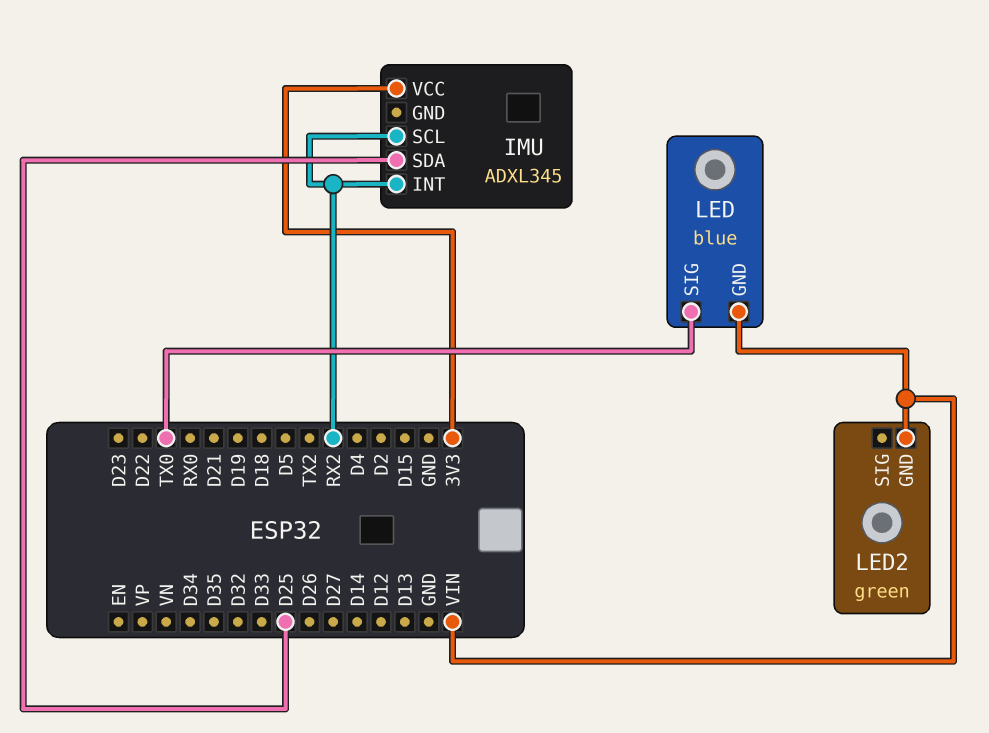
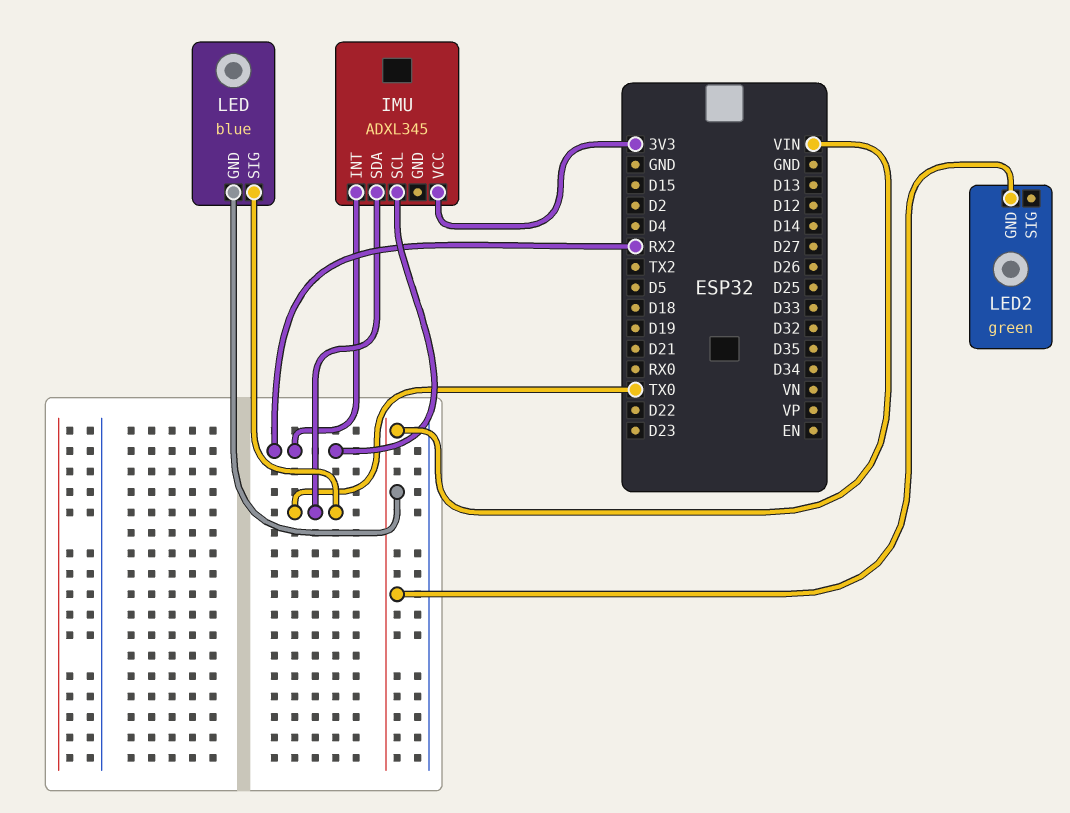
IMU pin SDA: D25 -> TX0

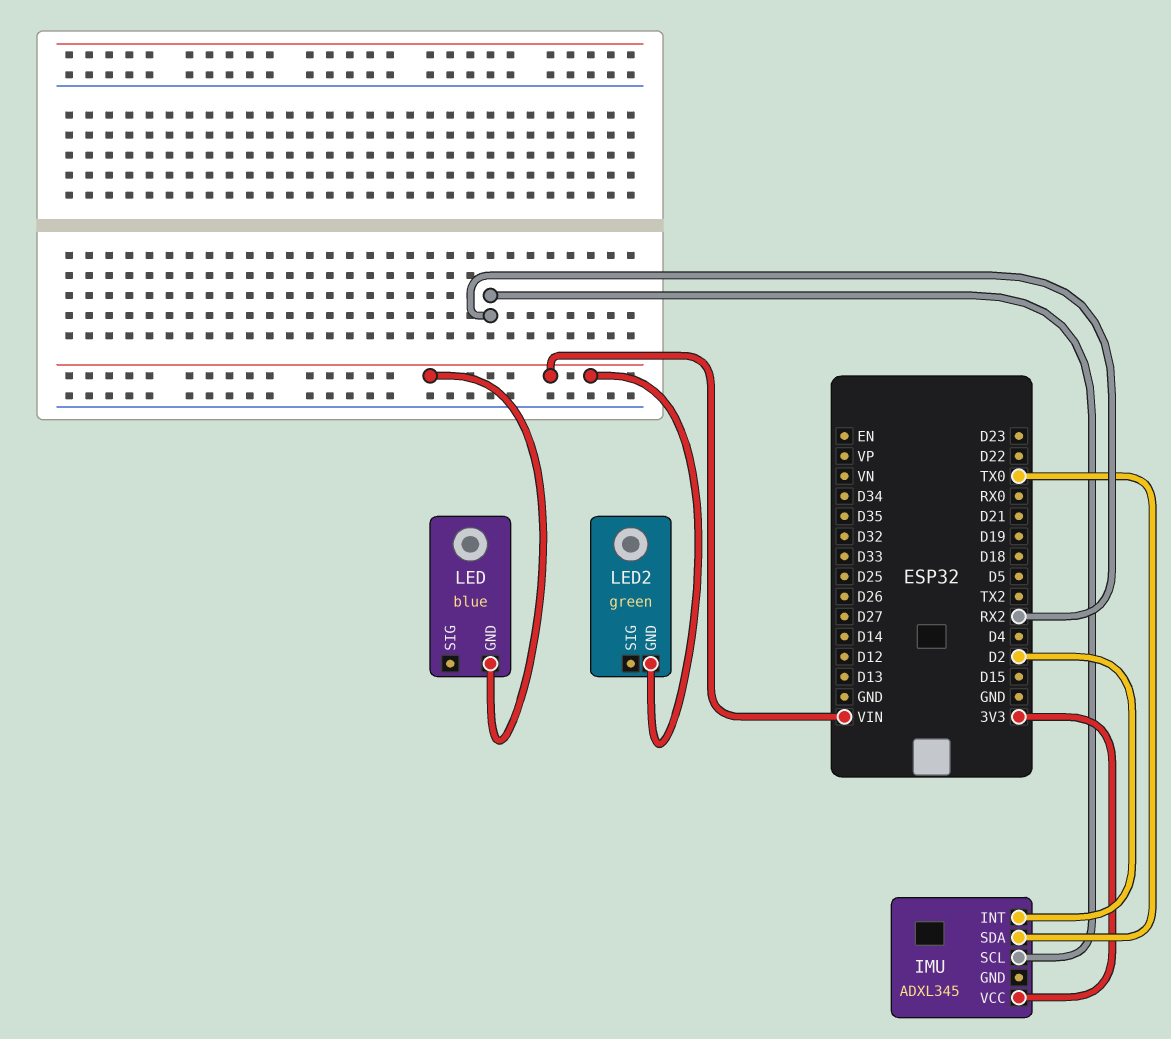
IMU pin INT: RX2 -> D2
LED pin SIG: TX0 -> none

